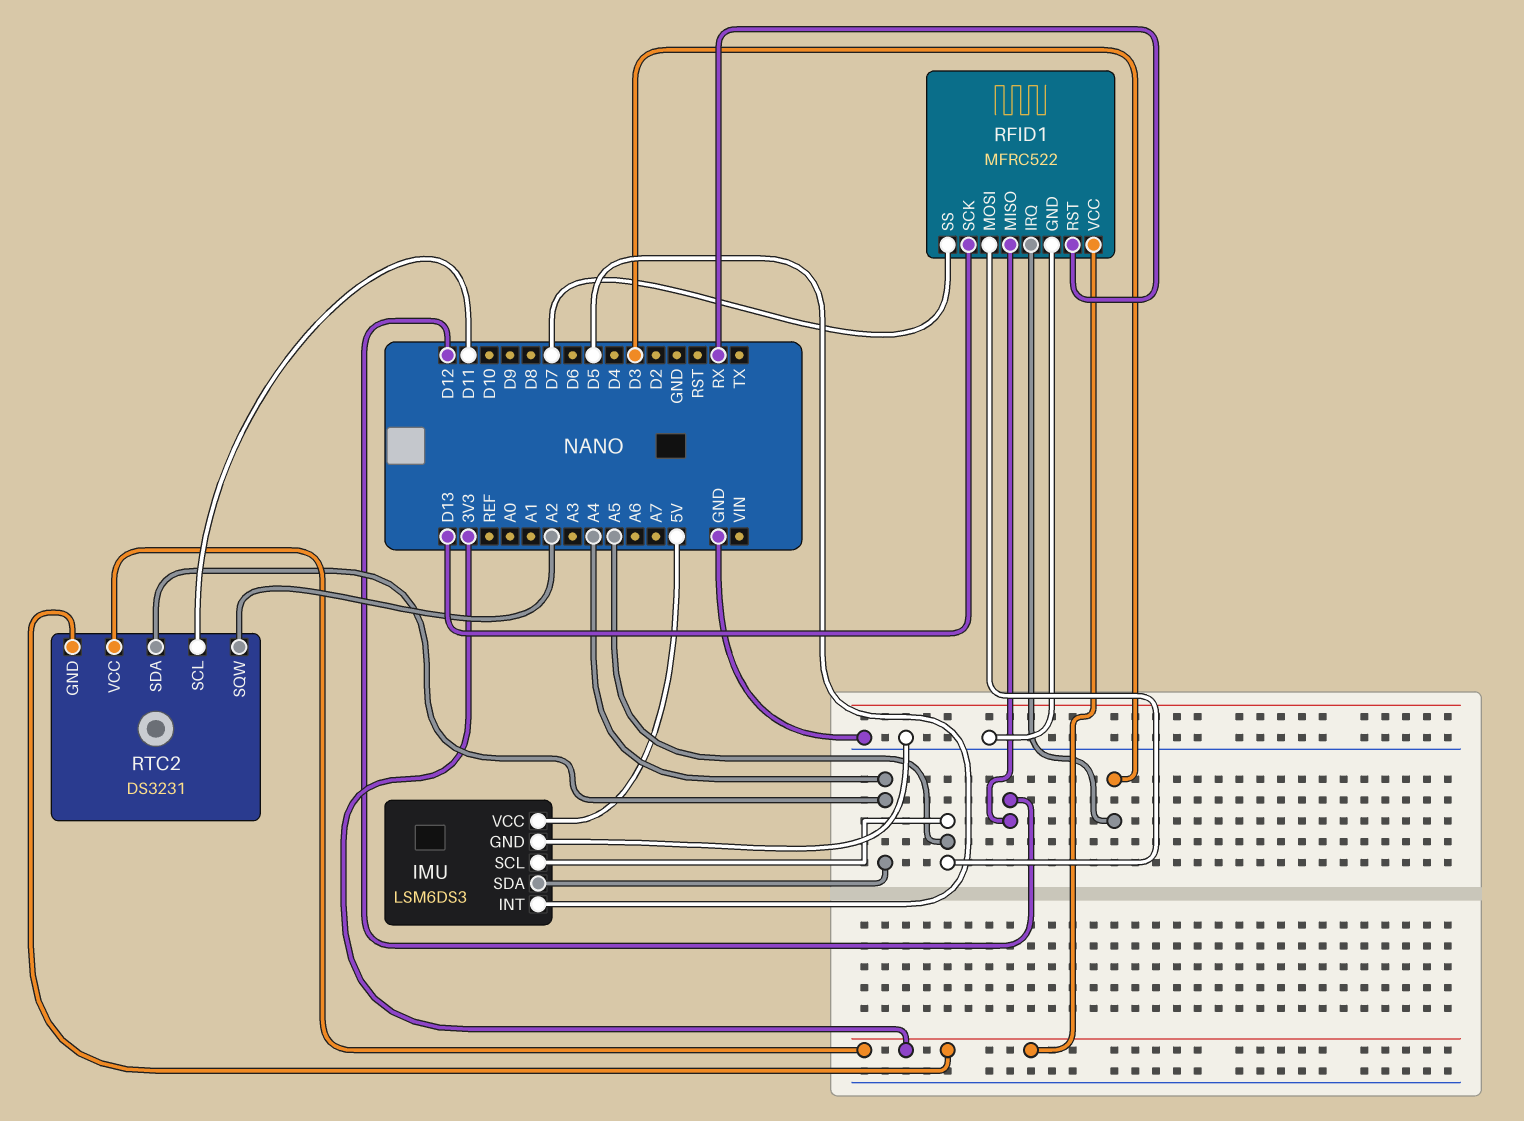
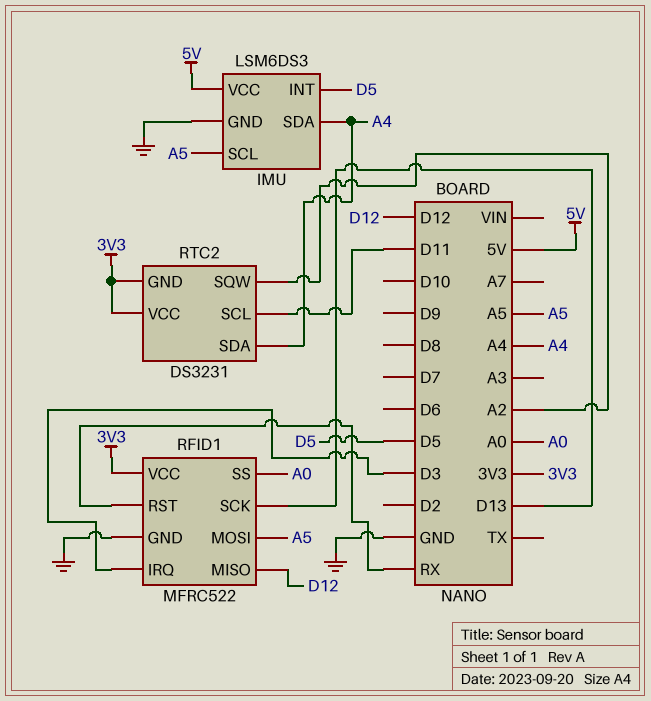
RFID1 pin SS: D7 -> A0

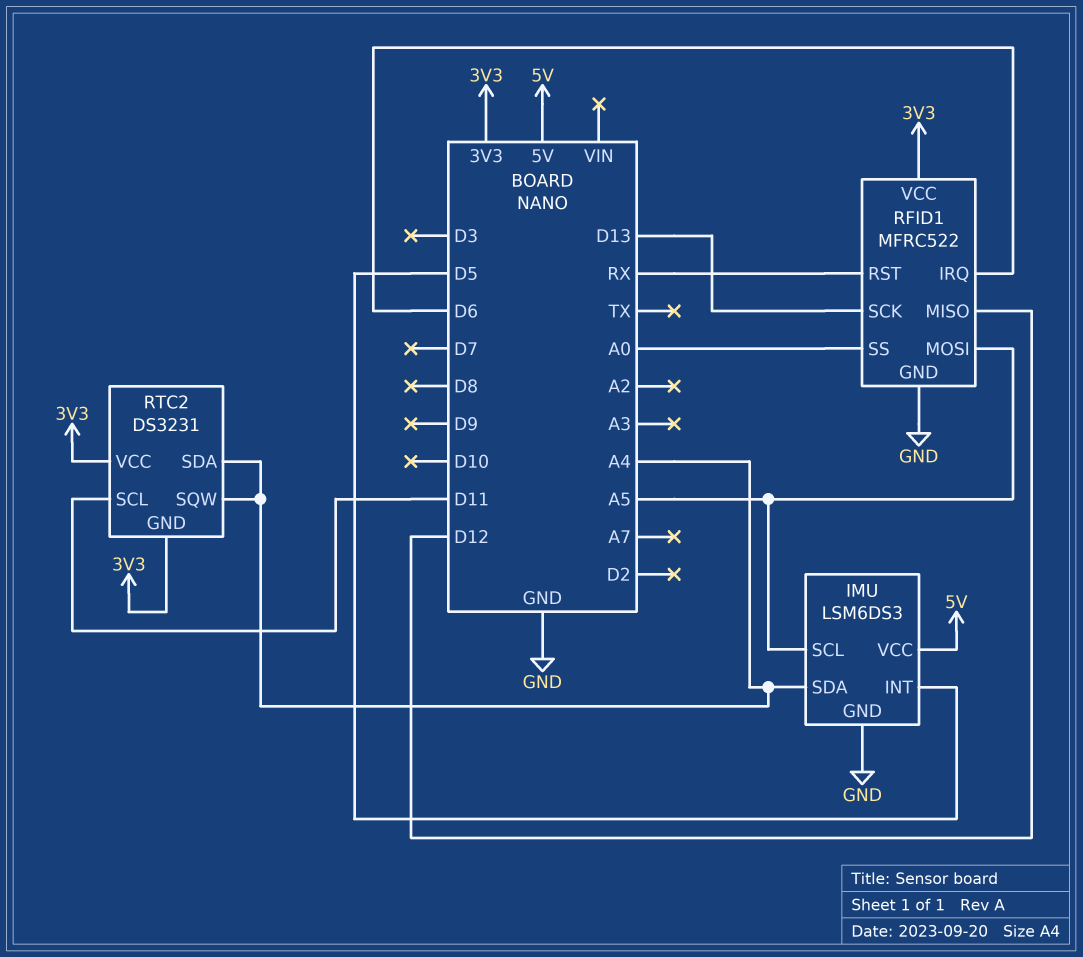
RFID1 pin IRQ: D3 -> D6
RTC2 pin SQW: A2 -> A4

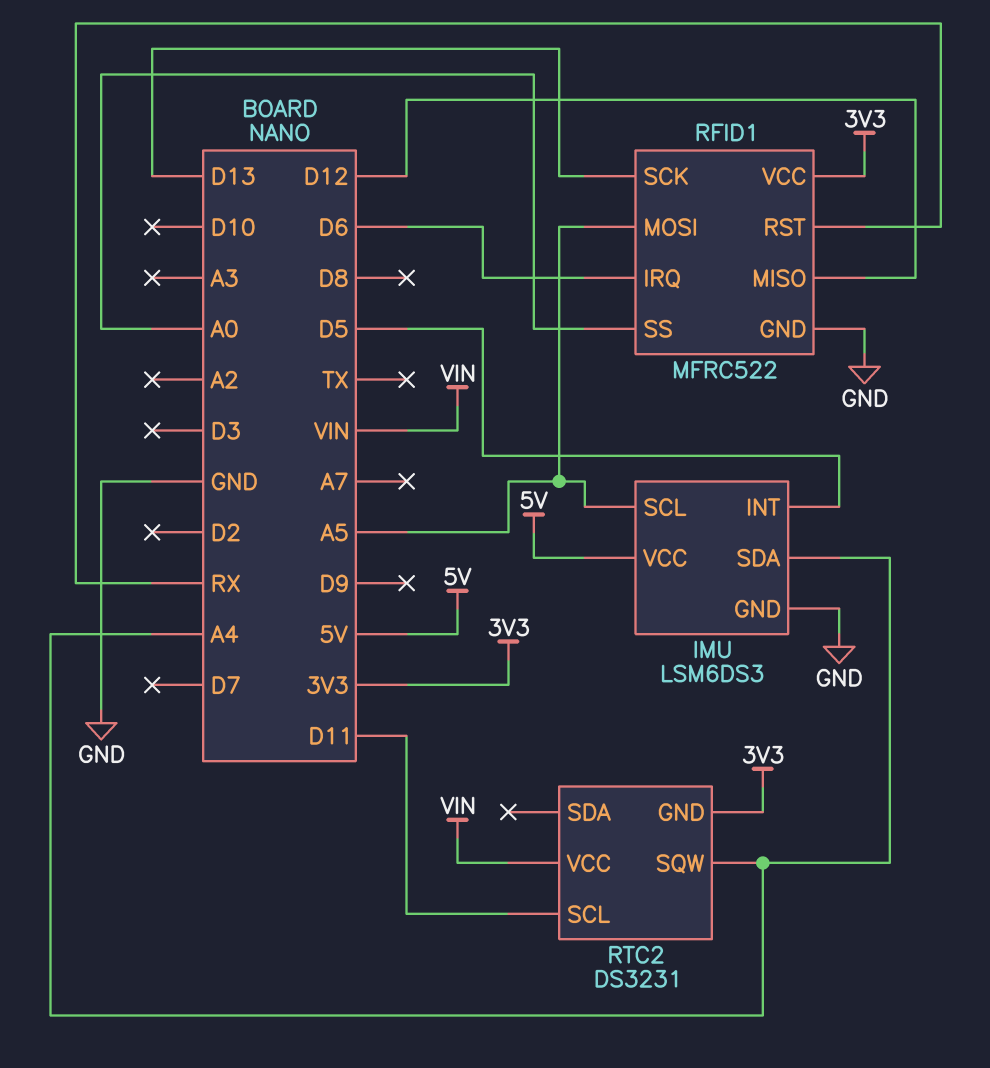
RTC2 pin SDA: A4 -> none
RTC2 pin VCC: 3V3 -> VIN

